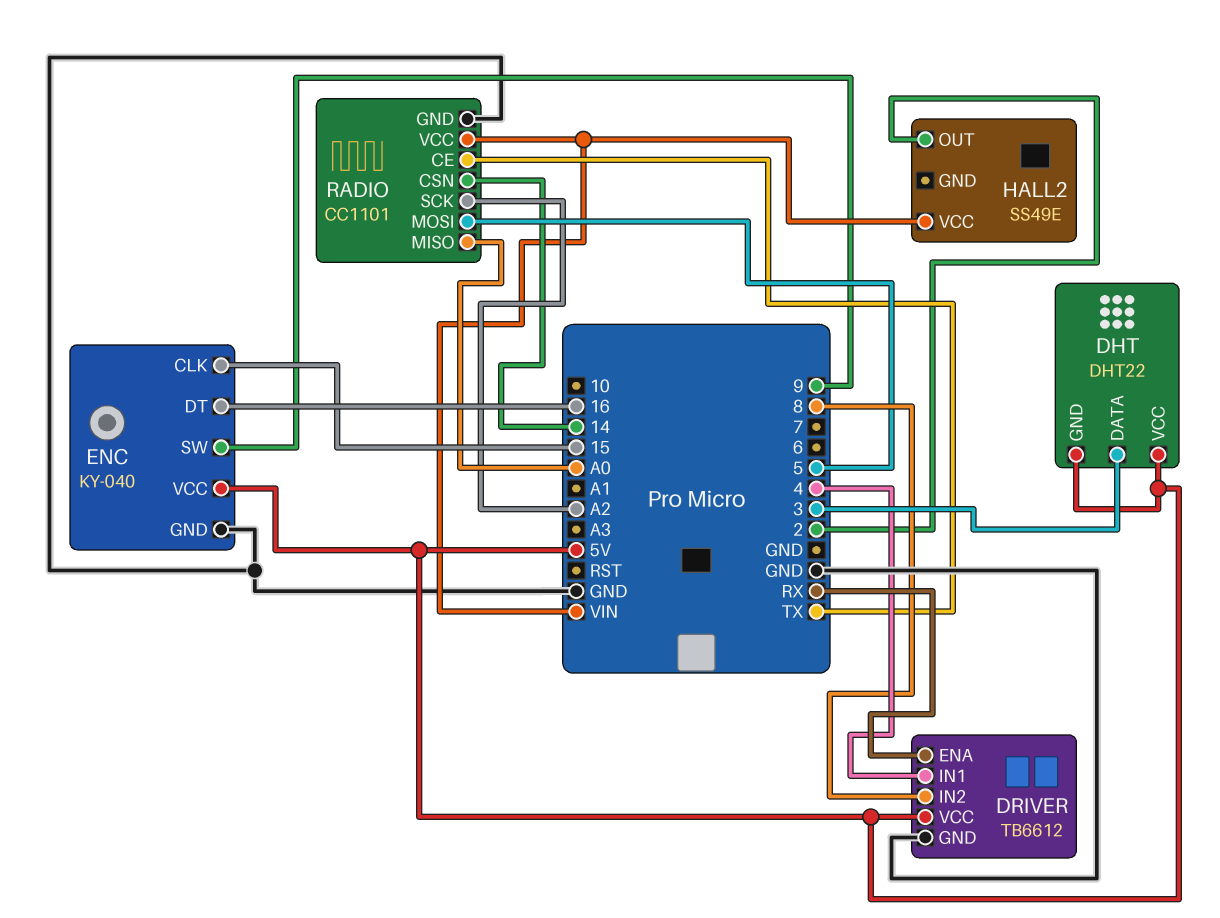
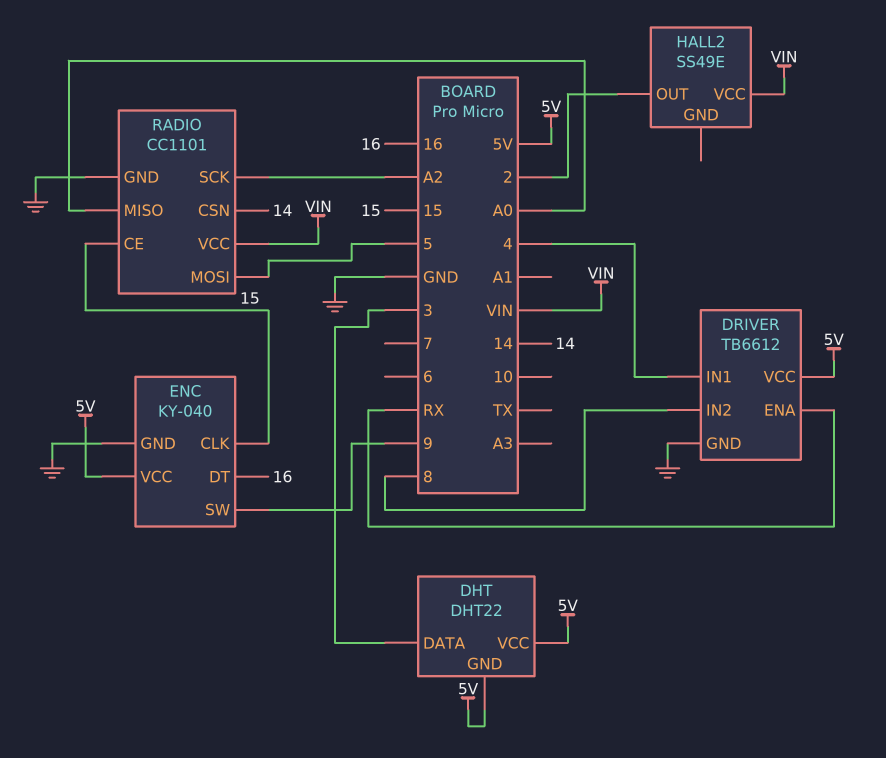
RADIO pin CE: TX -> 15

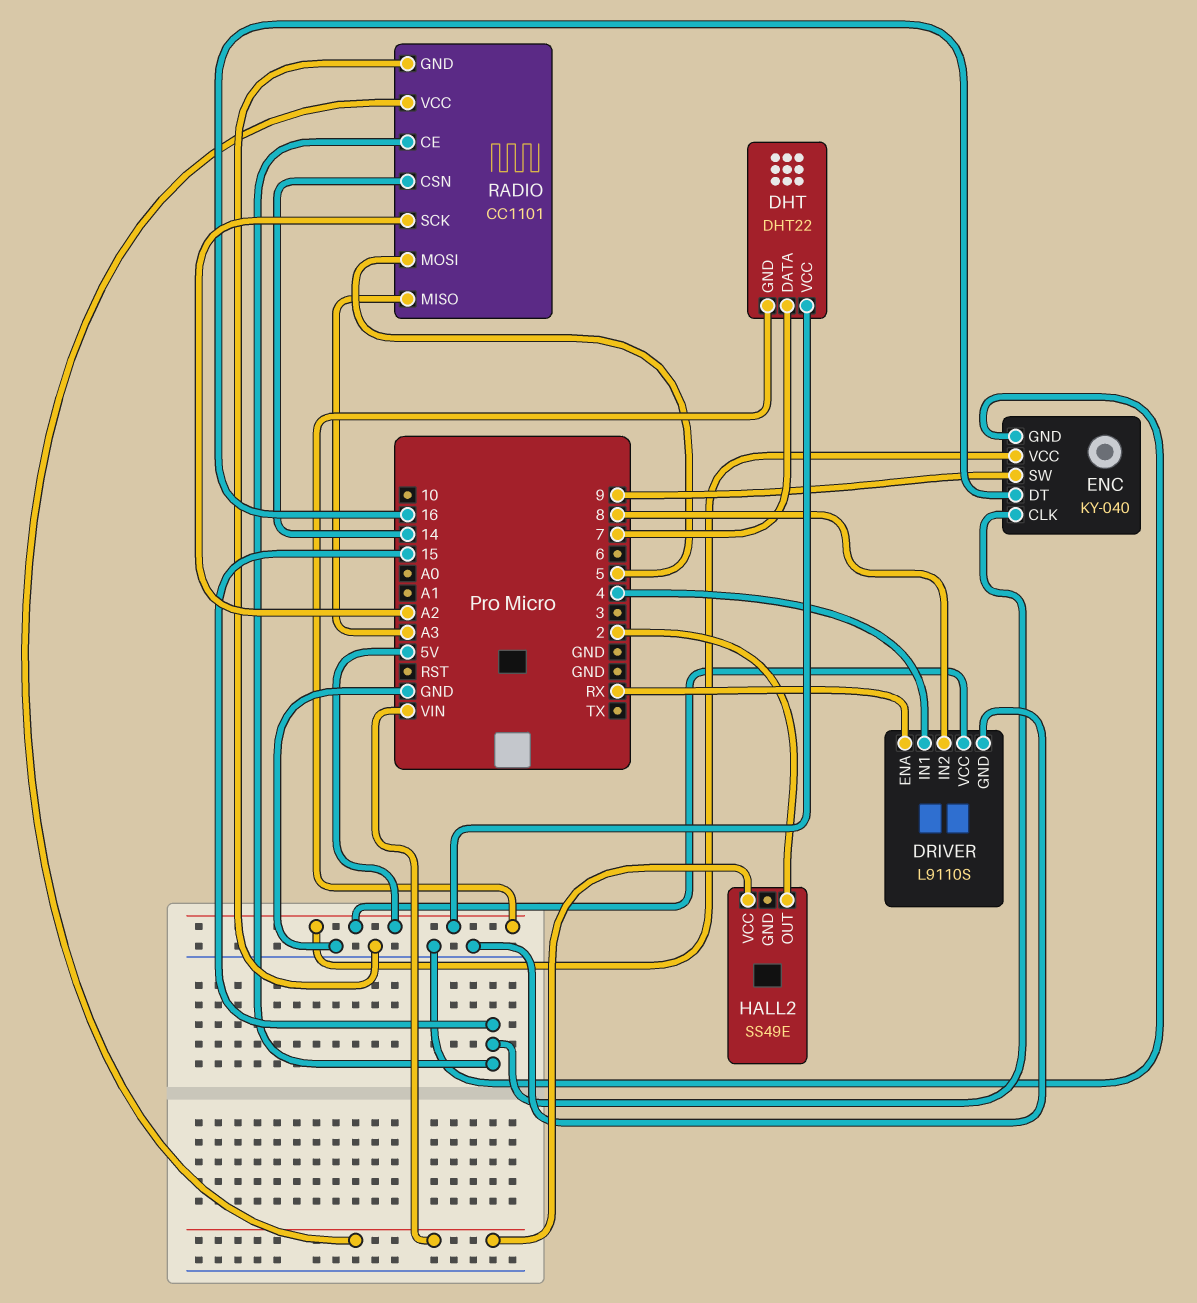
DHT pin DATA: 3 -> 7
DRIVER: TB6612 -> L9110S
RADIO pin MISO: A0 -> A3

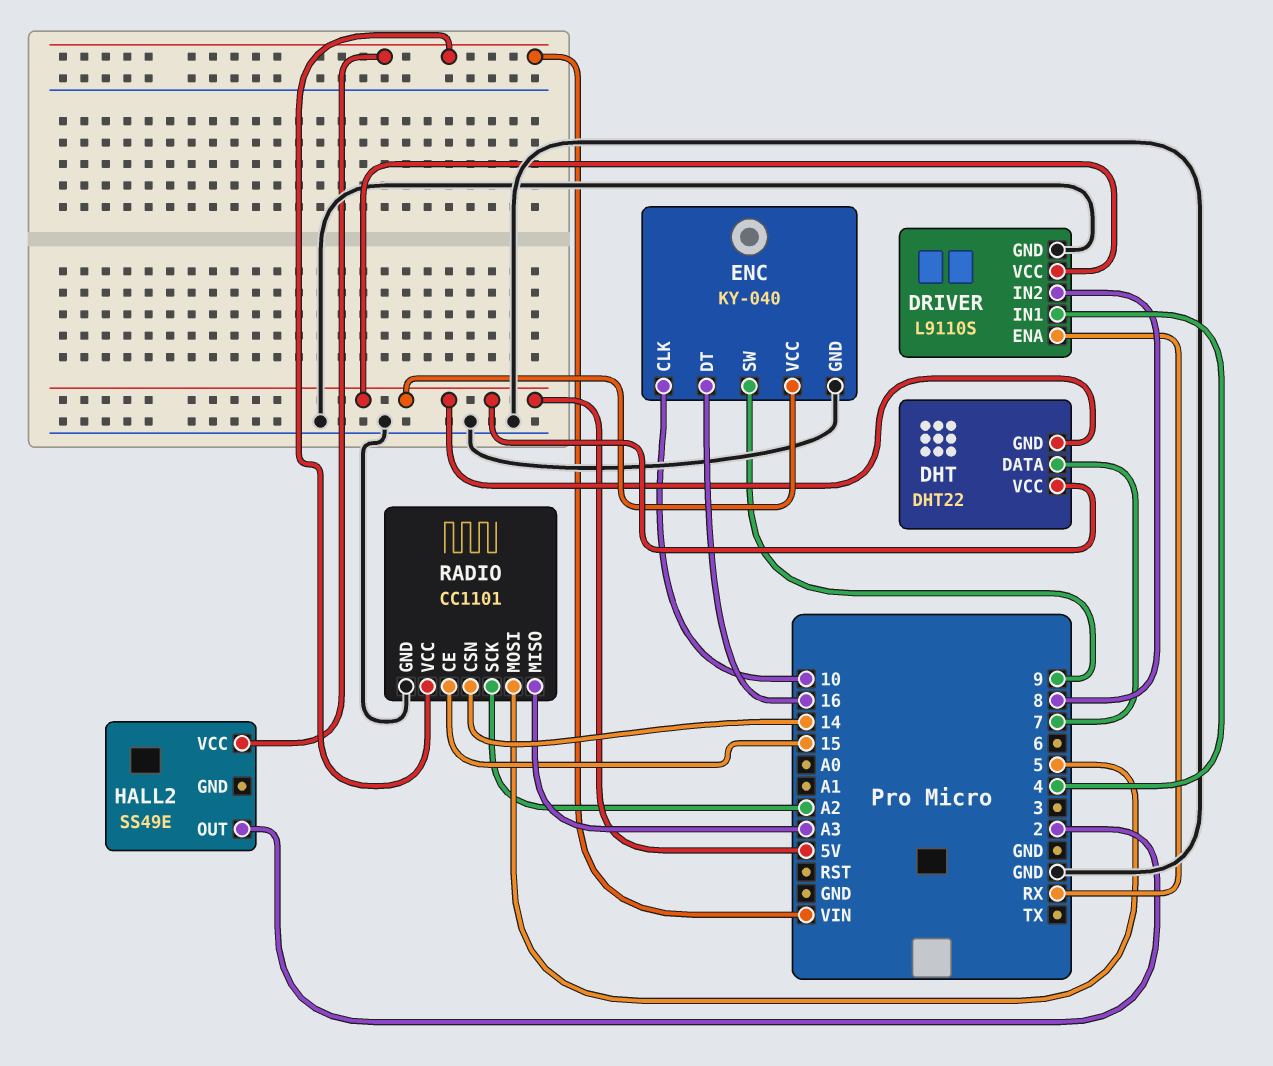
ENC pin CLK: 15 -> 10

